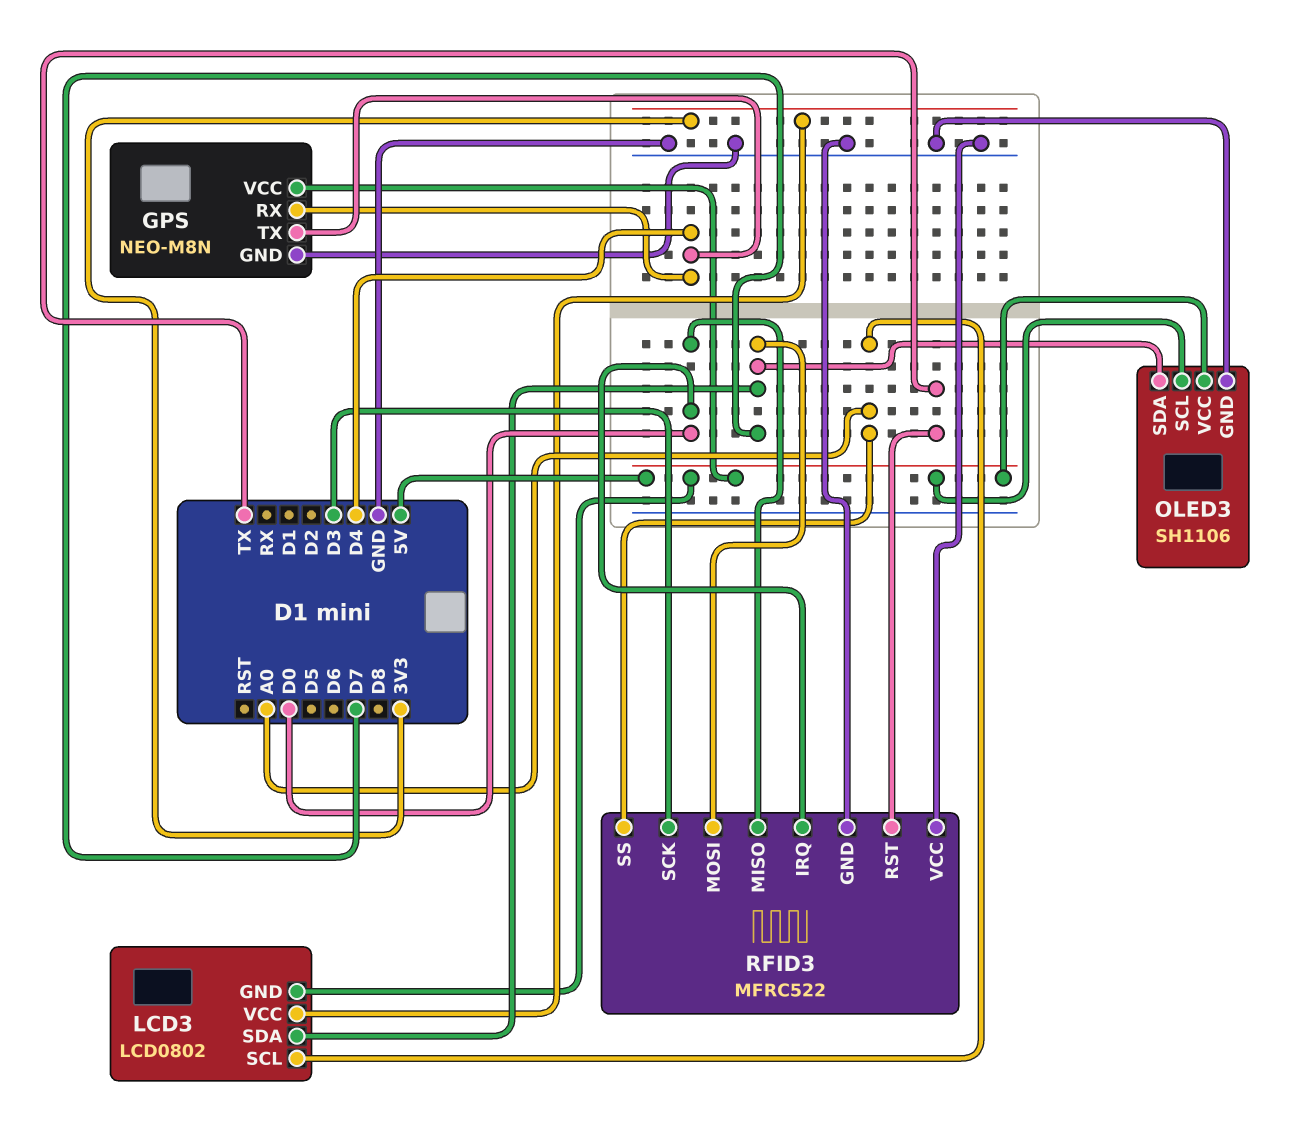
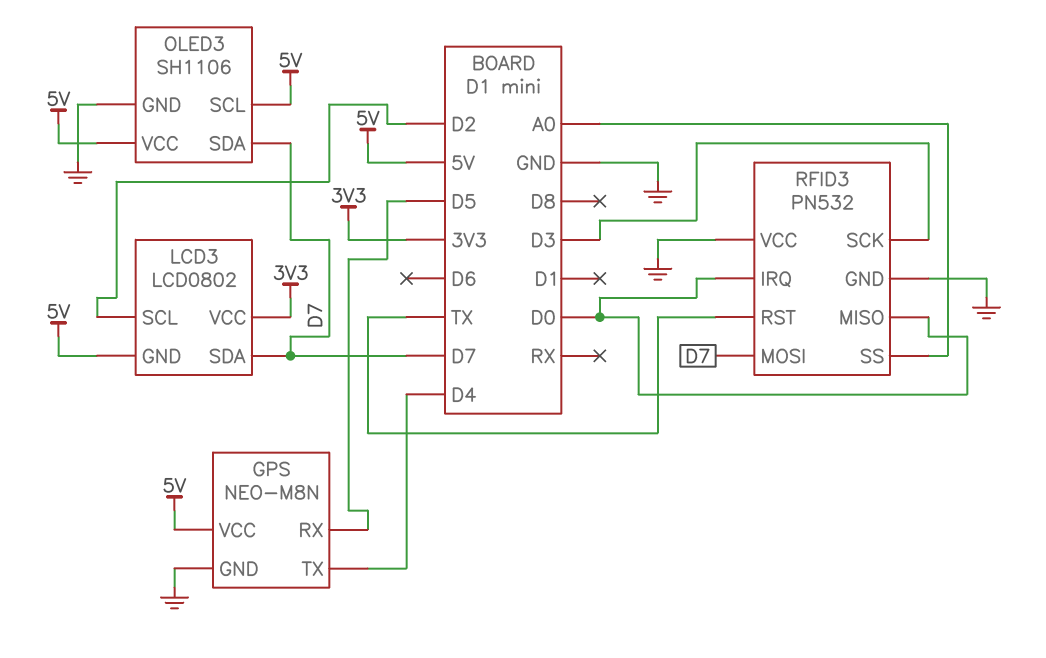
GPS pin RX: D4 -> D5
LCD3 pin SCL: A0 -> D2
RFID3: MFRC522 -> PN532

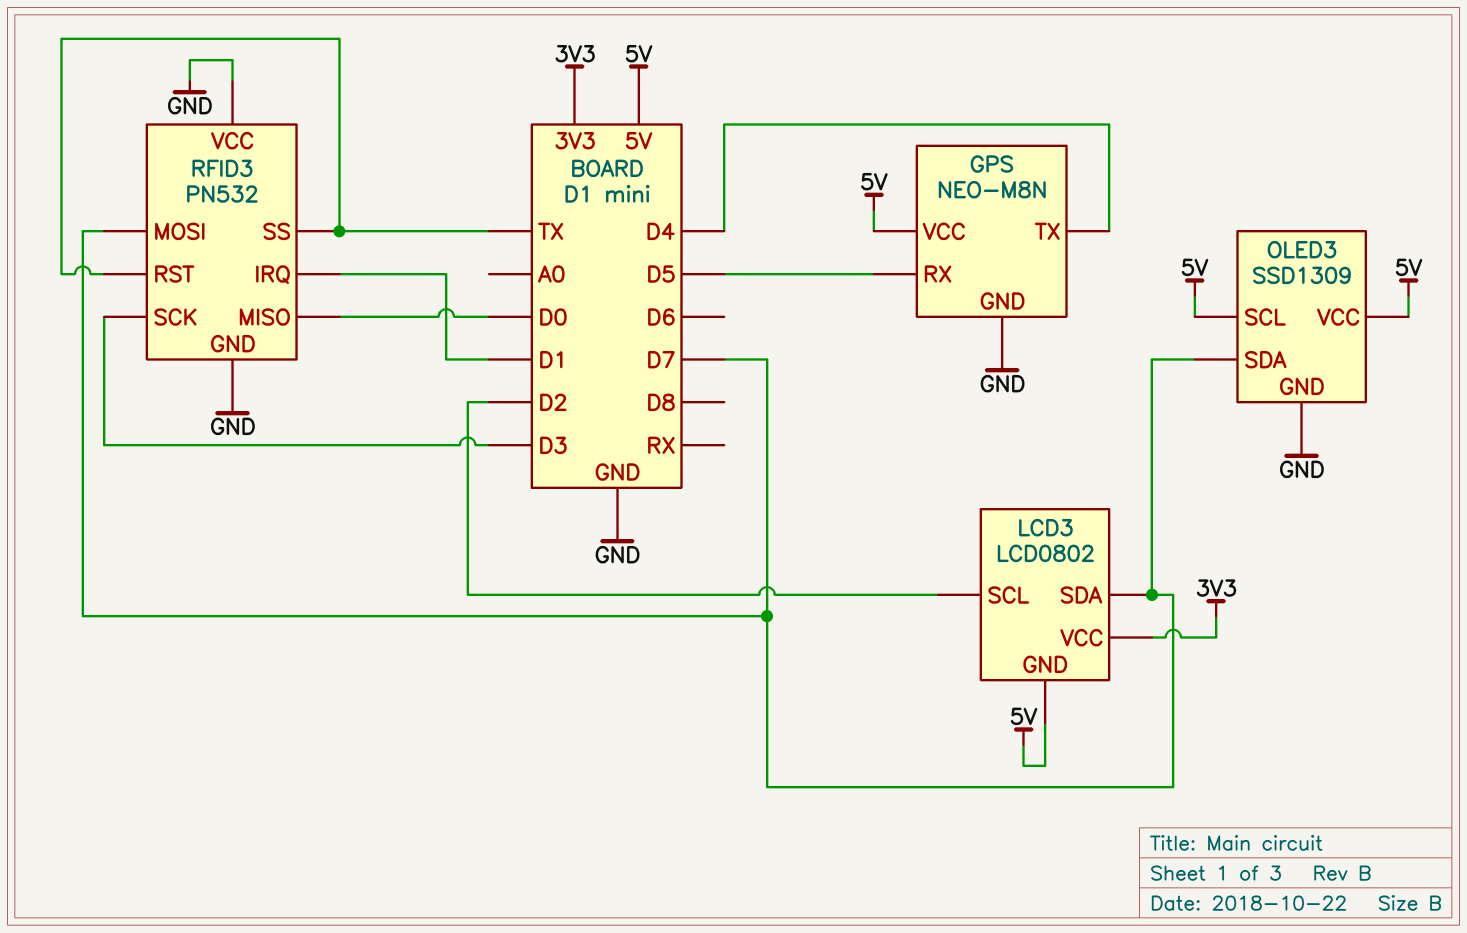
OLED3: SH1106 -> SSD1309
RFID3 pin IRQ: D0 -> D1
RFID3 pin SS: A0 -> TX

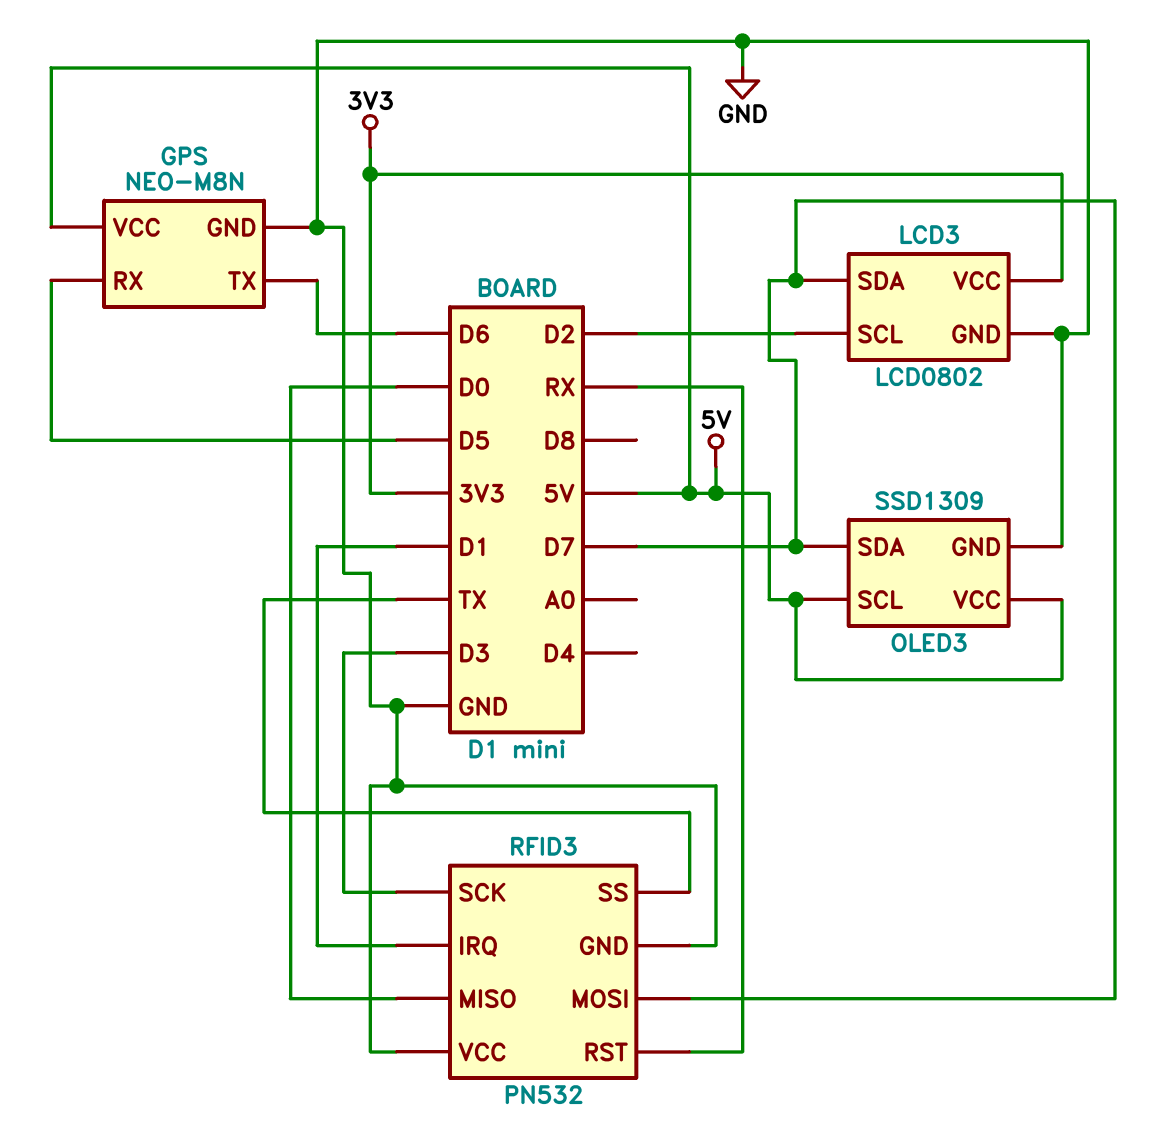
GPS pin TX: D4 -> D6
LCD3 pin GND: 5V -> GND
RFID3 pin RST: TX -> RX

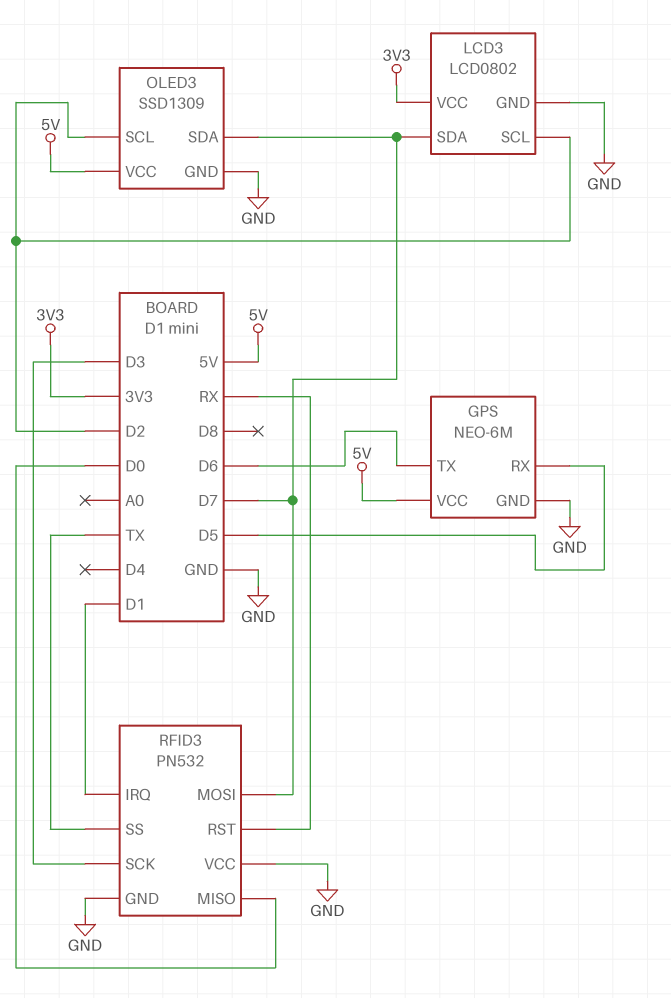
GPS: NEO-M8N -> NEO-6M
OLED3 pin SCL: 5V -> D2

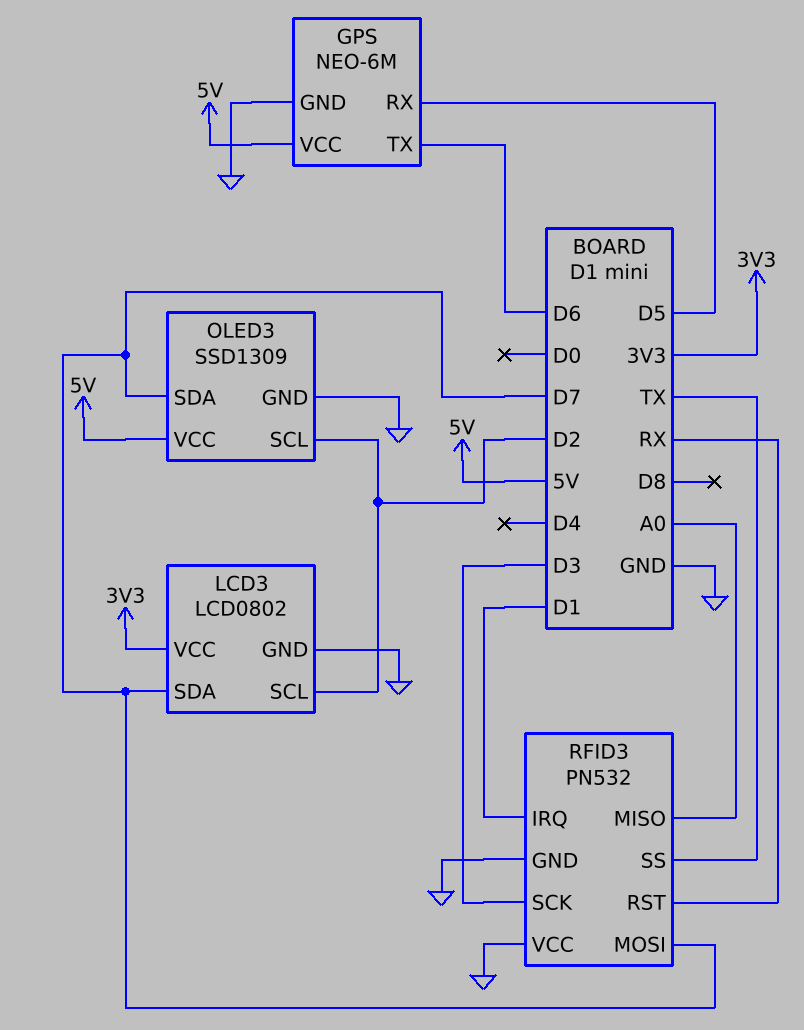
RFID3 pin MISO: D0 -> A0

